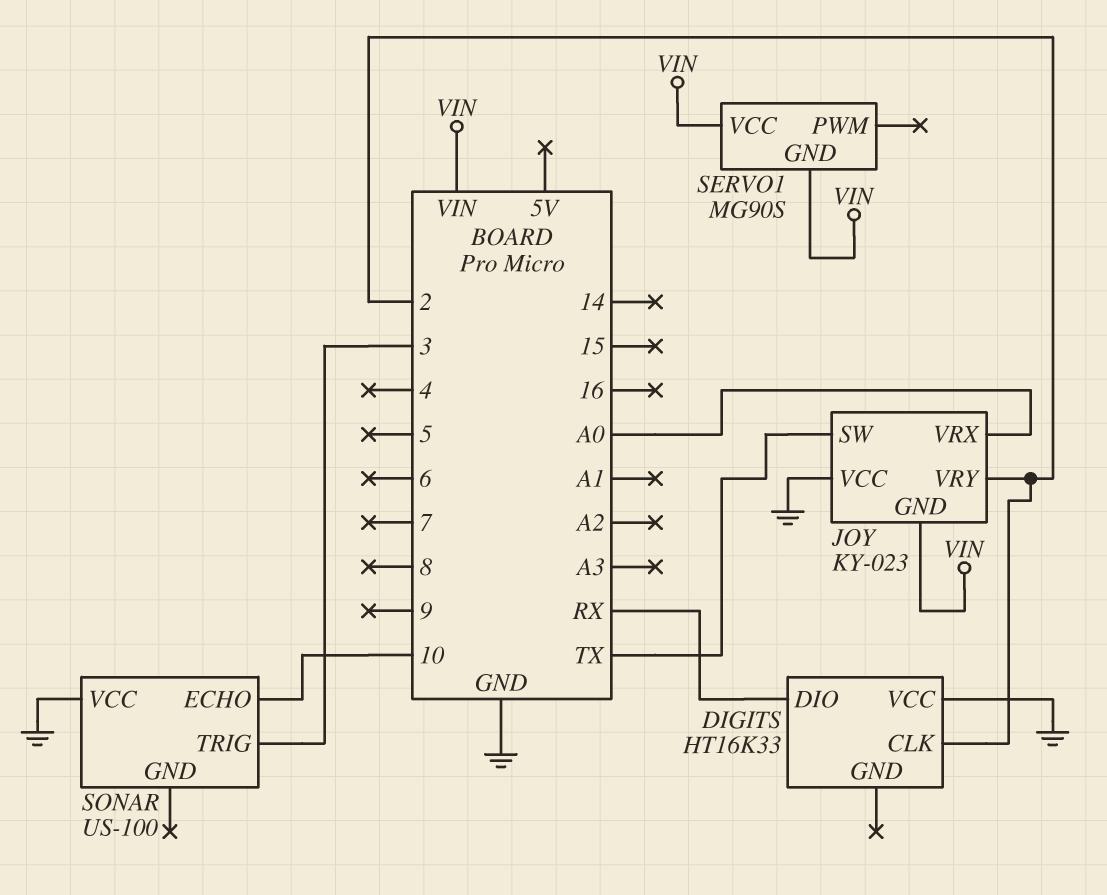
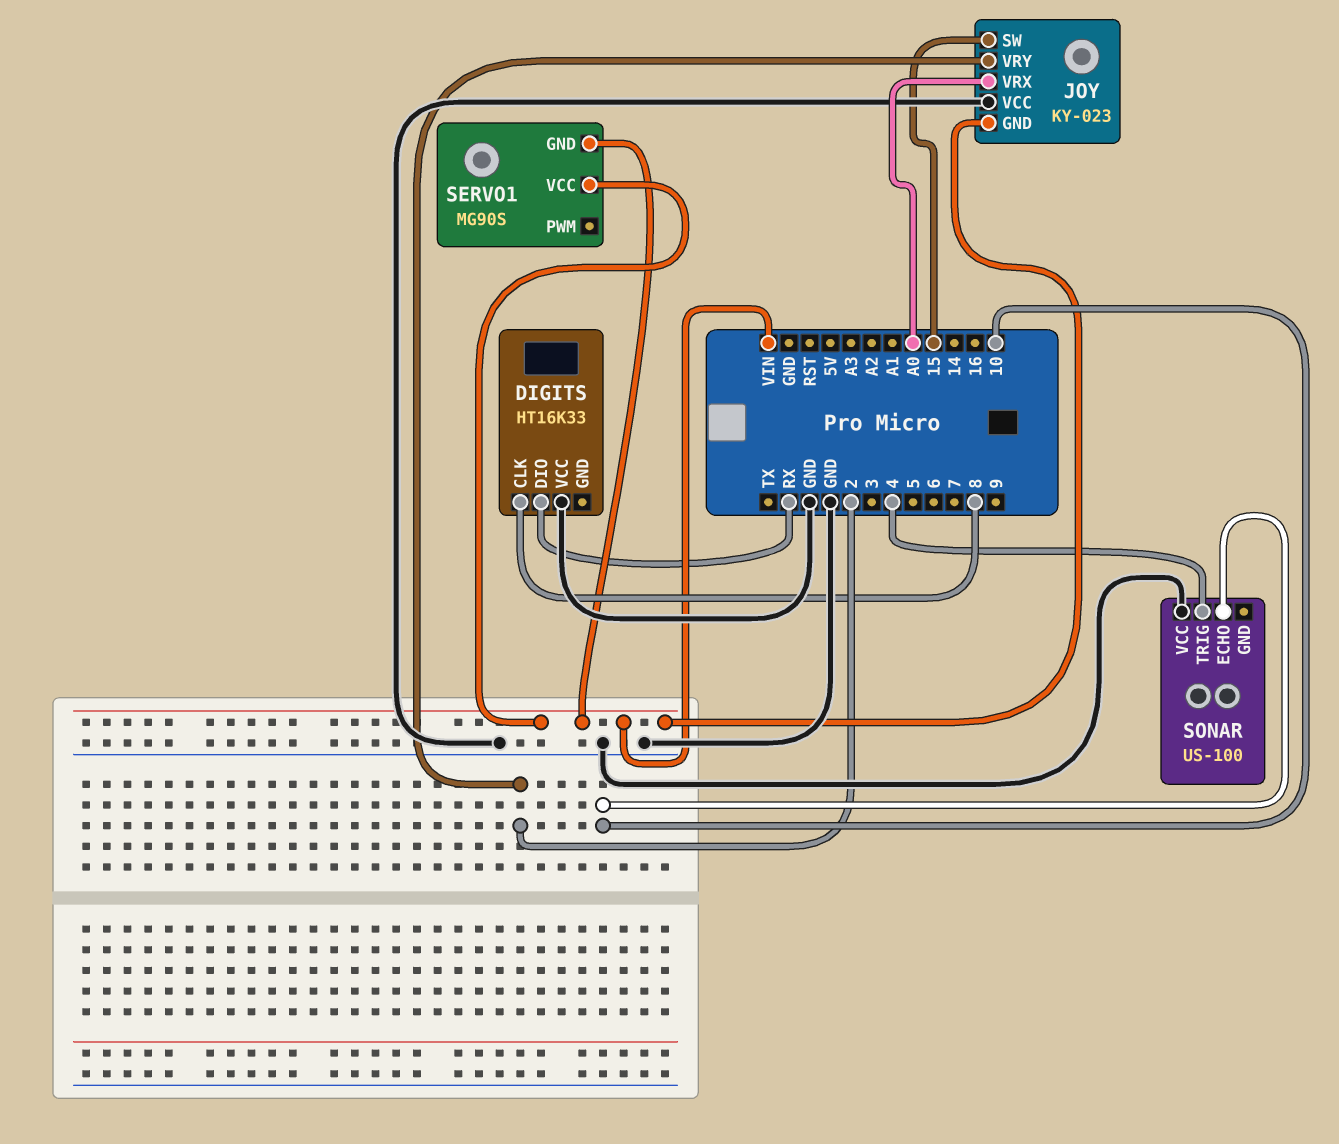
DIGITS pin CLK: 2 -> 8
JOY pin SW: TX -> 15
SONAR pin TRIG: 3 -> 4

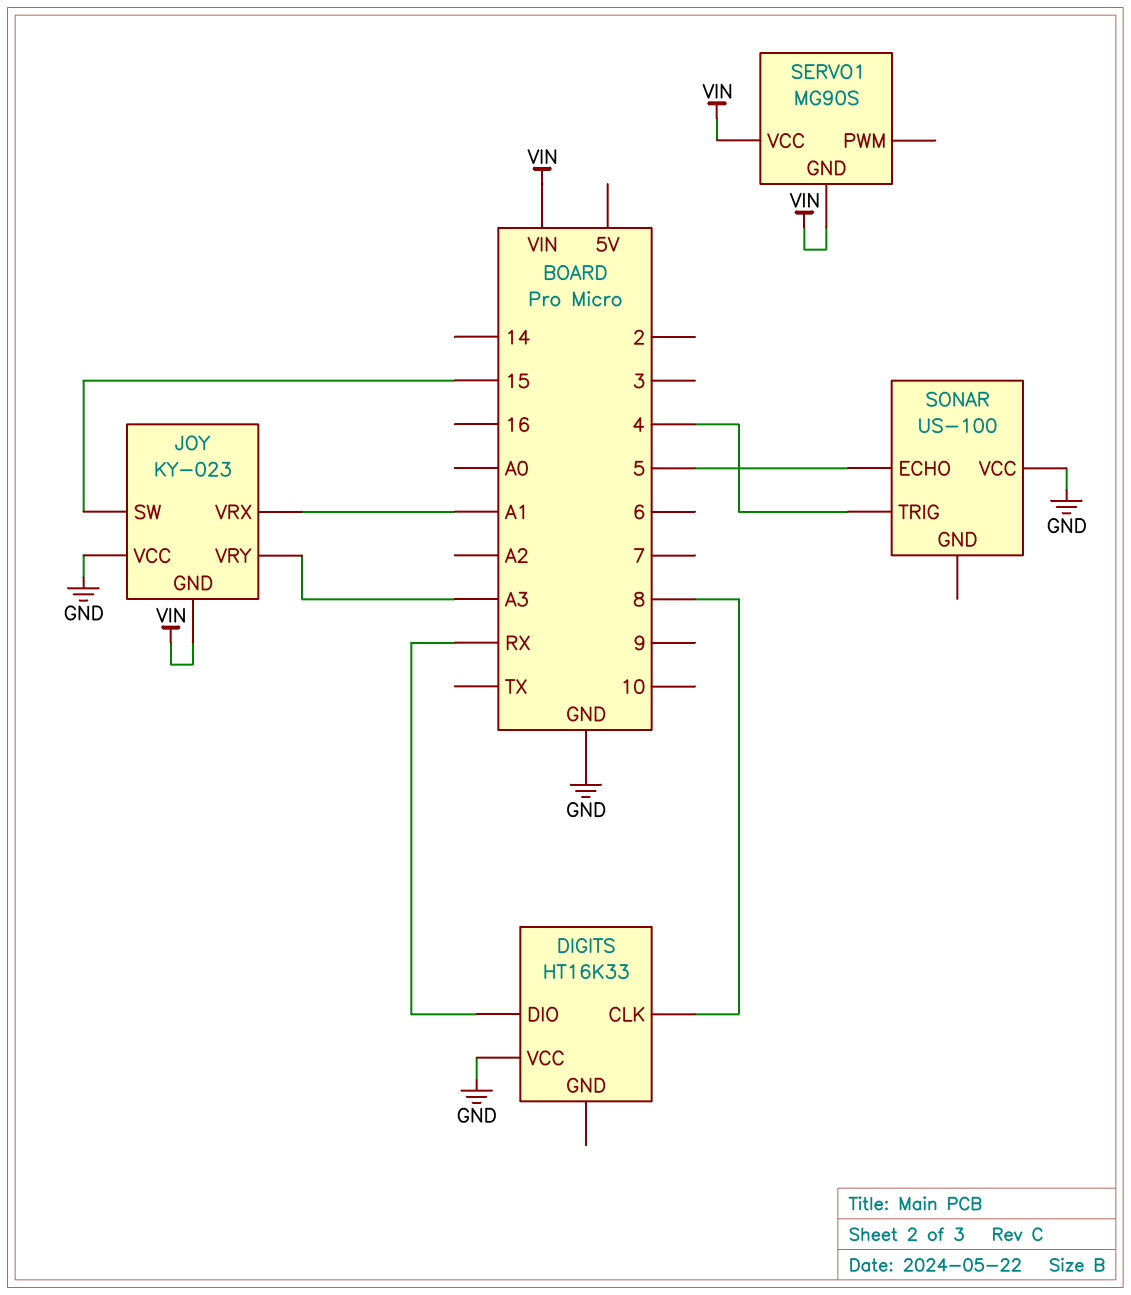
JOY pin VRX: A0 -> A1
JOY pin VRY: 2 -> A3
SONAR pin ECHO: 10 -> 5

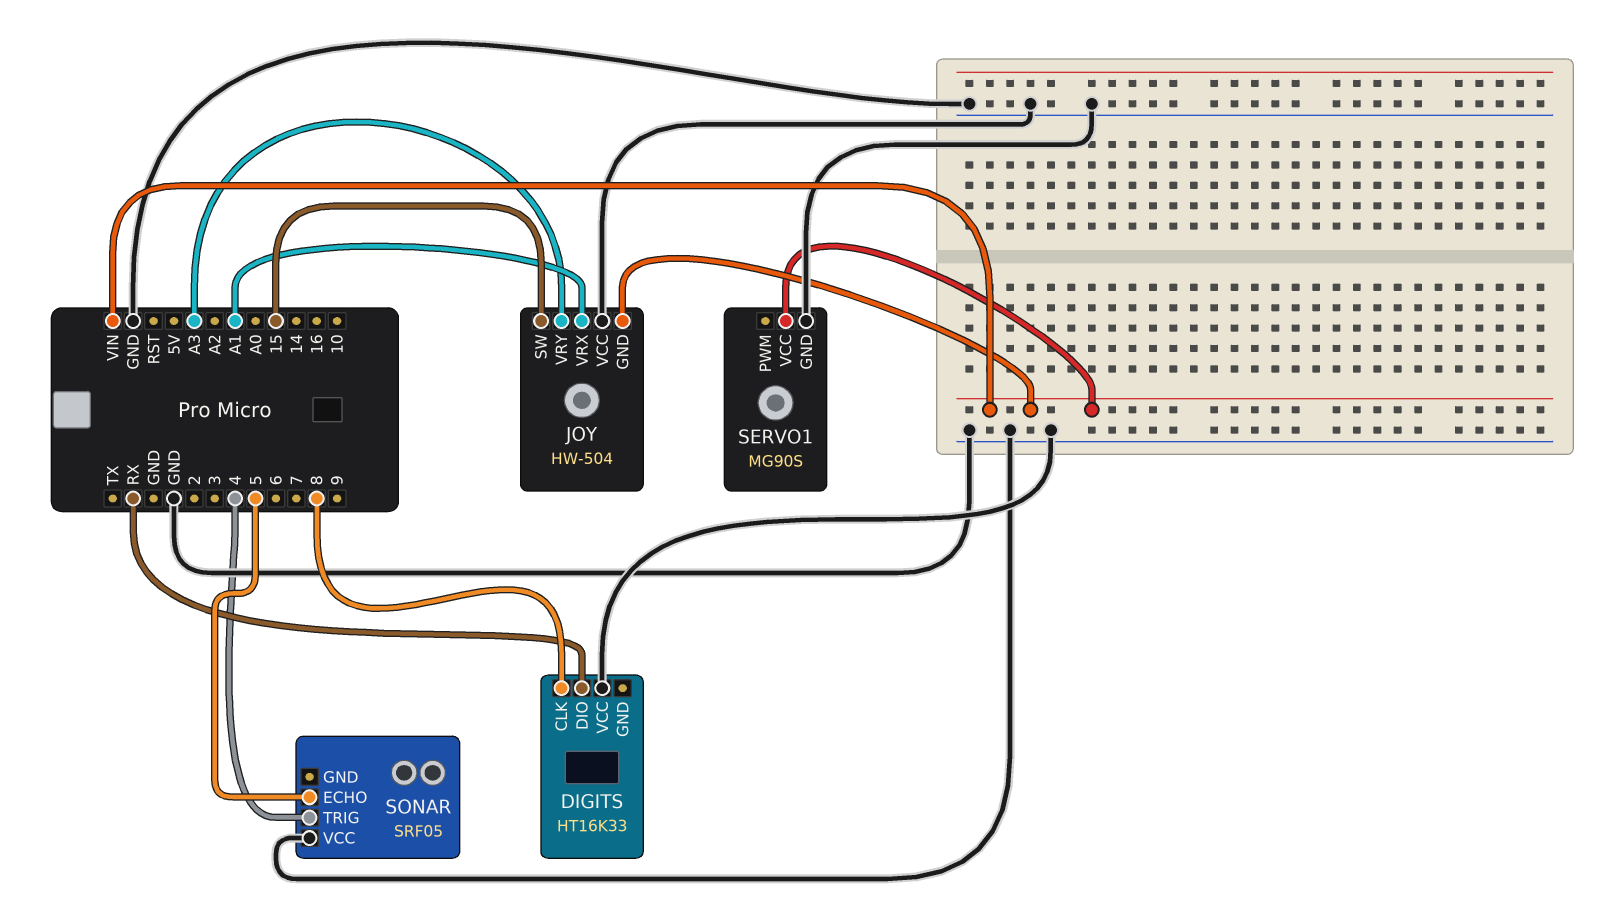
JOY: KY-023 -> HW-504
SERVO1 pin GND: VIN -> GND
SONAR: US-100 -> SRF05

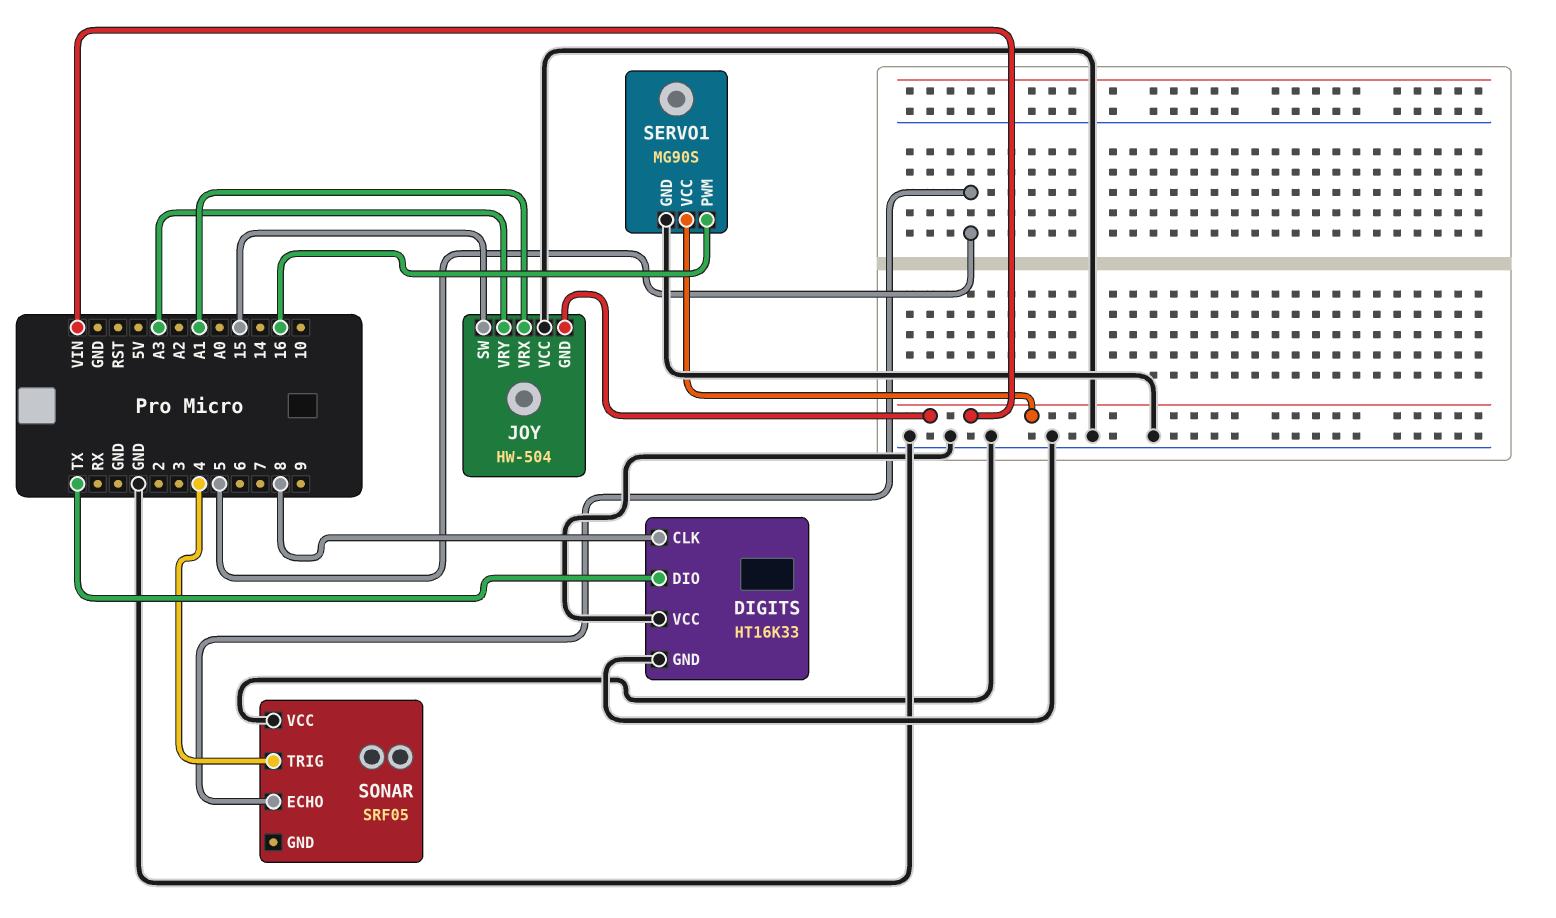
DIGITS pin DIO: RX -> TX
DIGITS pin GND: none -> GND
SERVO1 pin PWM: none -> 16

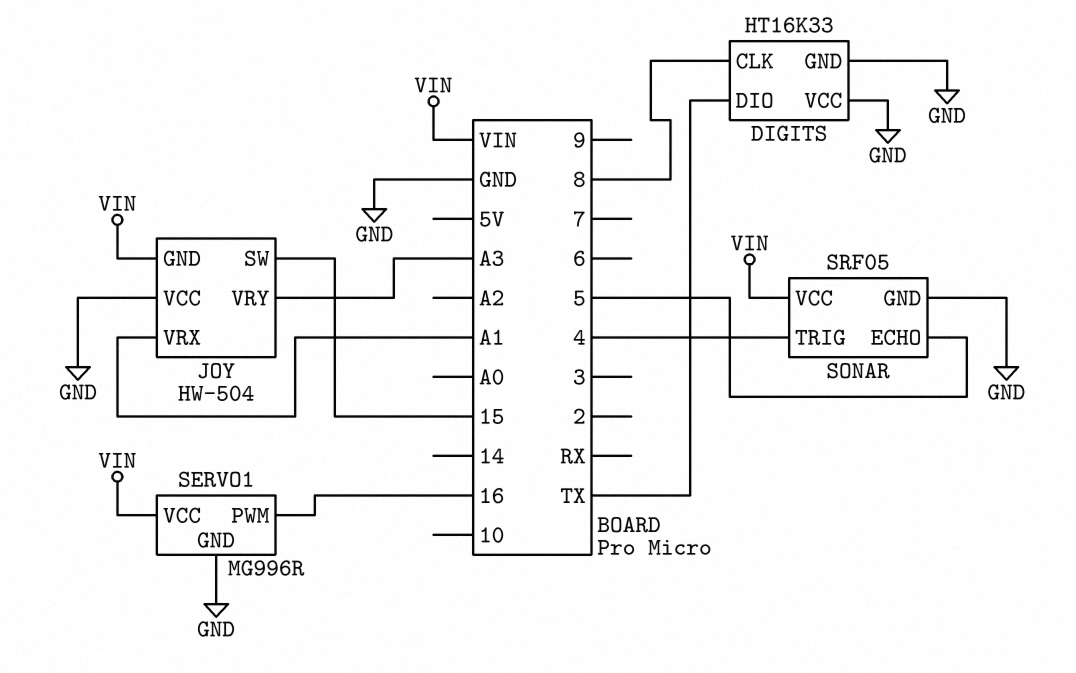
SERVO1: MG90S -> MG996R
SONAR pin GND: none -> GND
SONAR pin VCC: GND -> VIN

